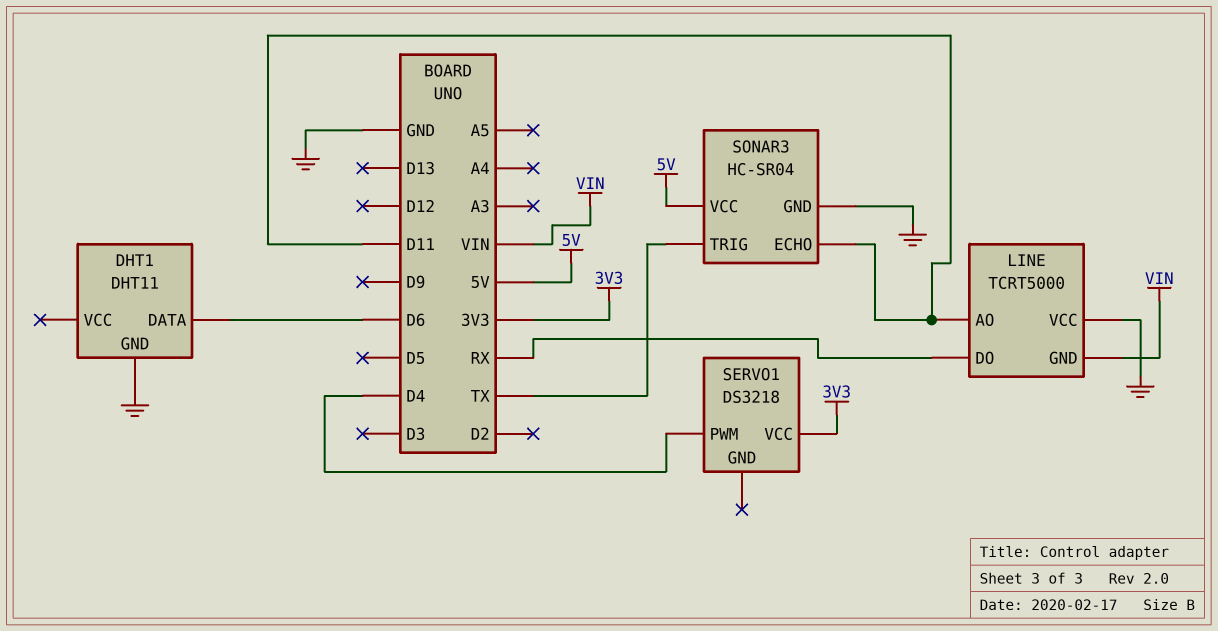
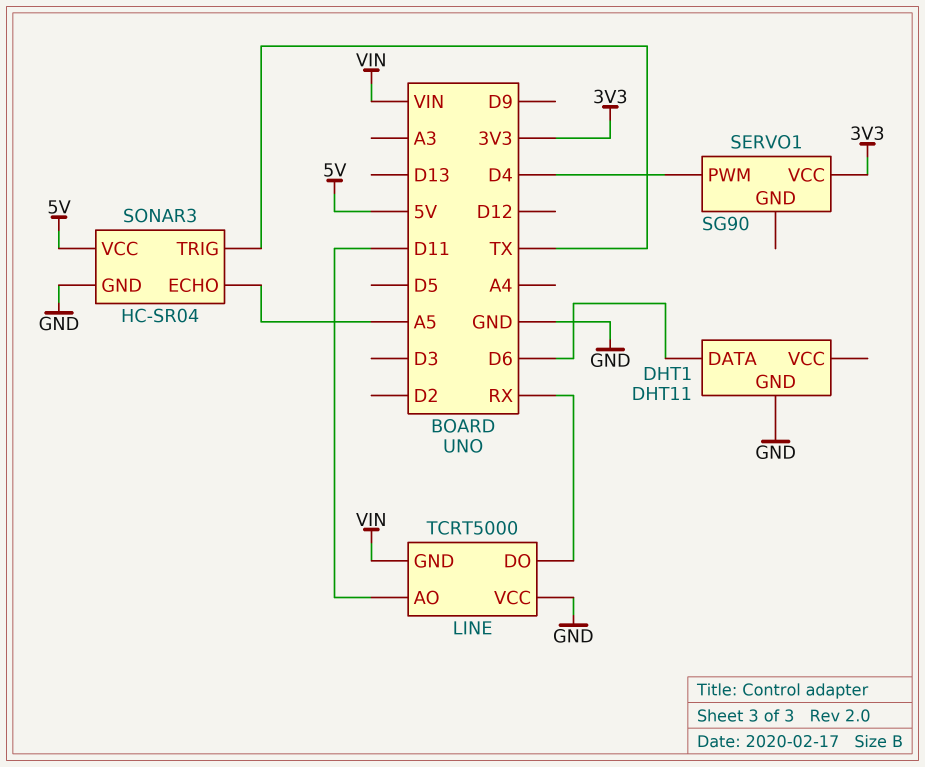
SERVO1: DS3218 -> SG90
SONAR3 pin ECHO: D11 -> A5

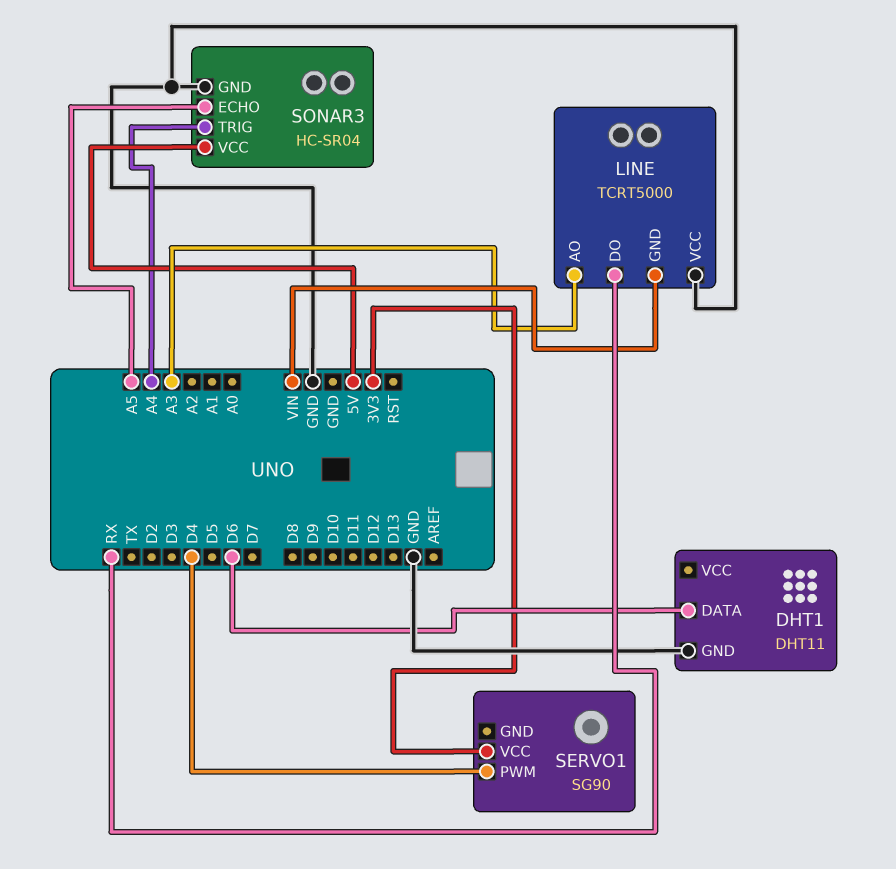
LINE pin AO: D11 -> A3
SONAR3 pin TRIG: TX -> A4

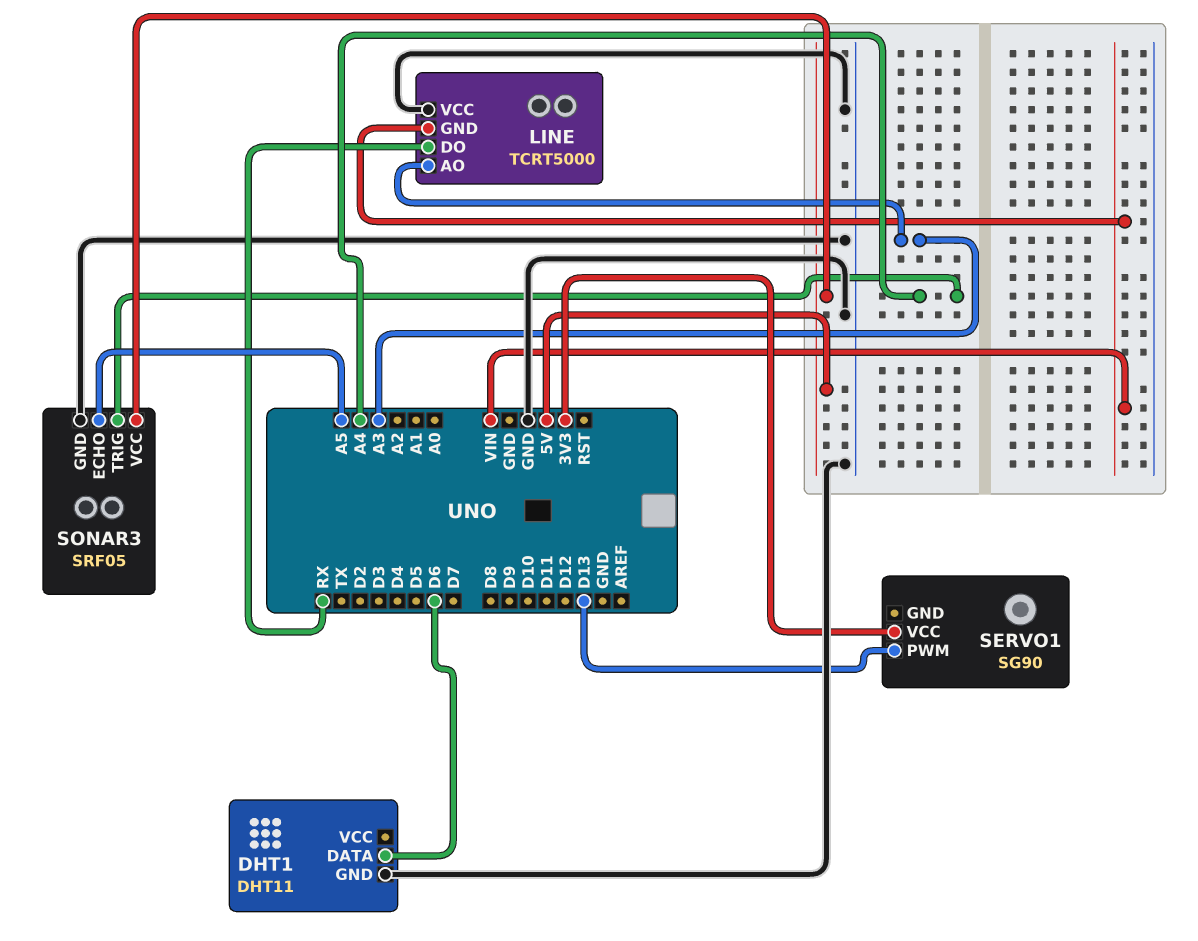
SERVO1 pin PWM: D4 -> D13
SONAR3: HC-SR04 -> SRF05

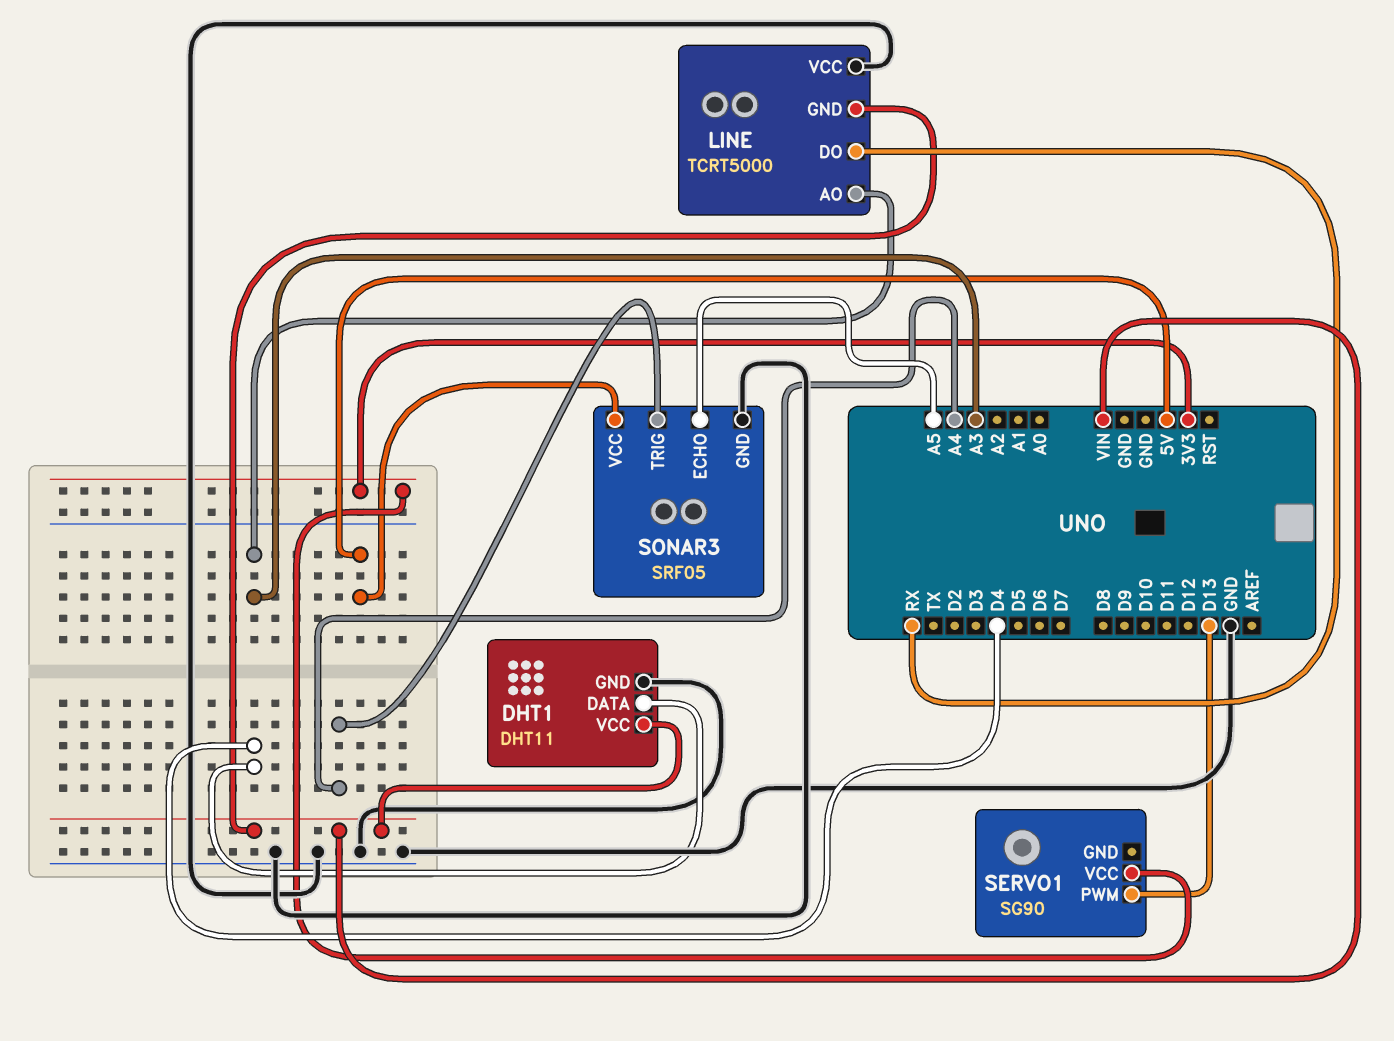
DHT1 pin DATA: D6 -> D4
DHT1 pin VCC: none -> VIN

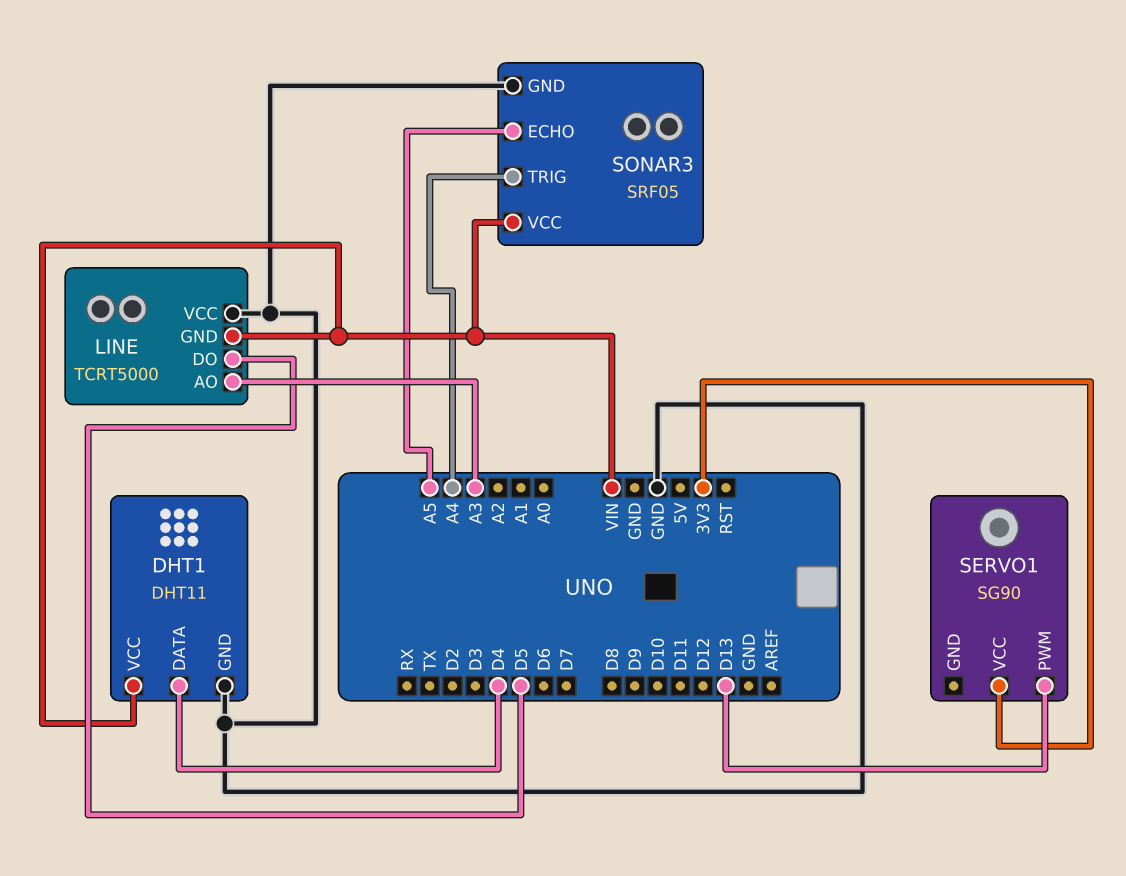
LINE pin DO: RX -> D5
SONAR3 pin VCC: 5V -> VIN

